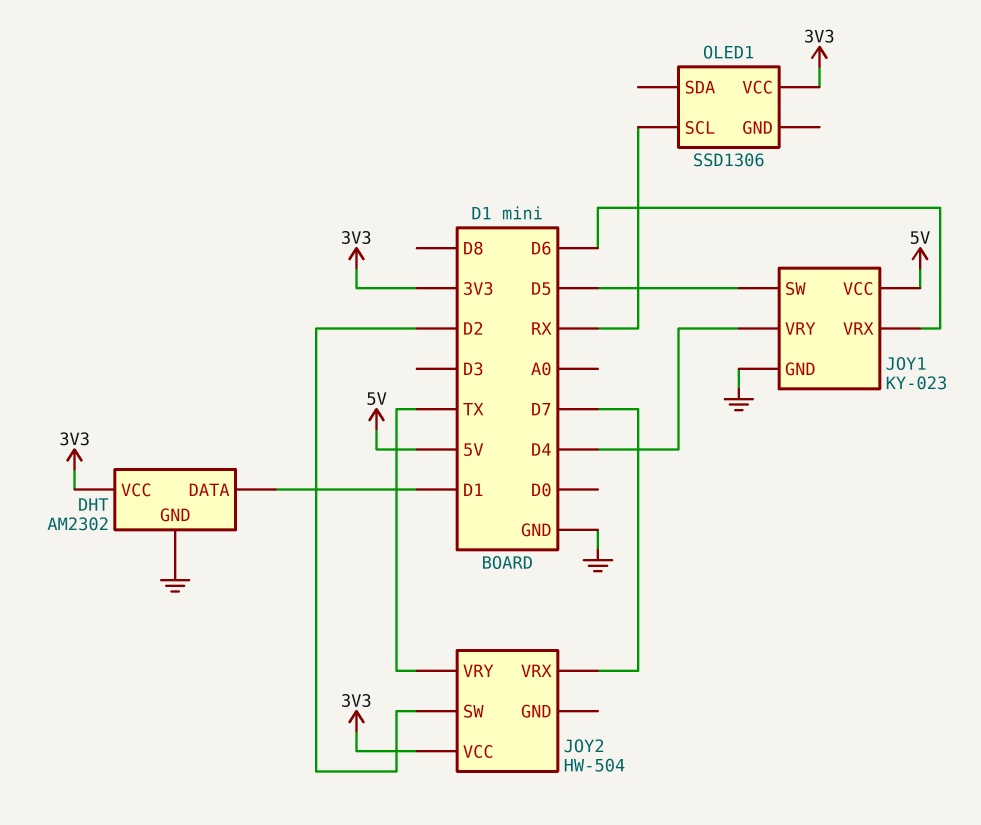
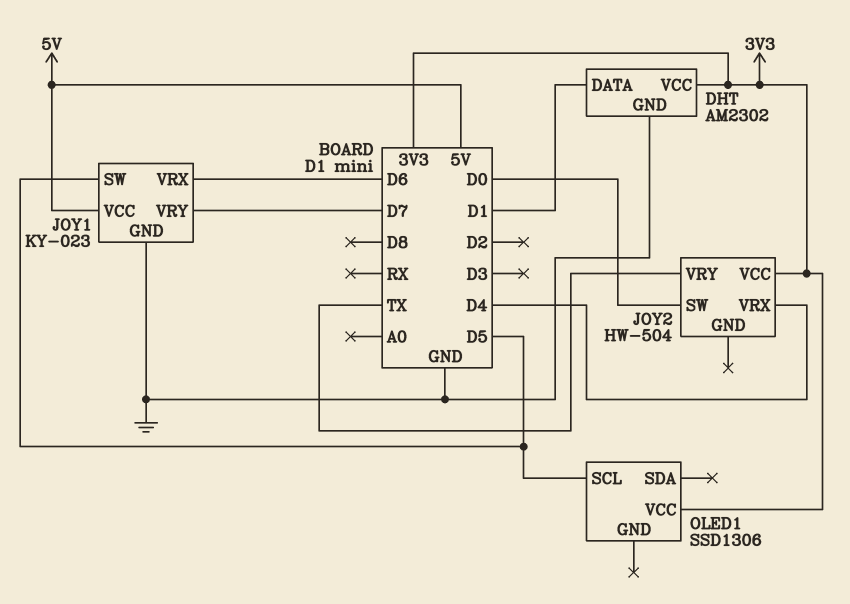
JOY1 pin VRY: D4 -> D7
JOY2 pin SW: D2 -> D0
JOY2 pin VRX: D7 -> D4
OLED1 pin SCL: RX -> D5

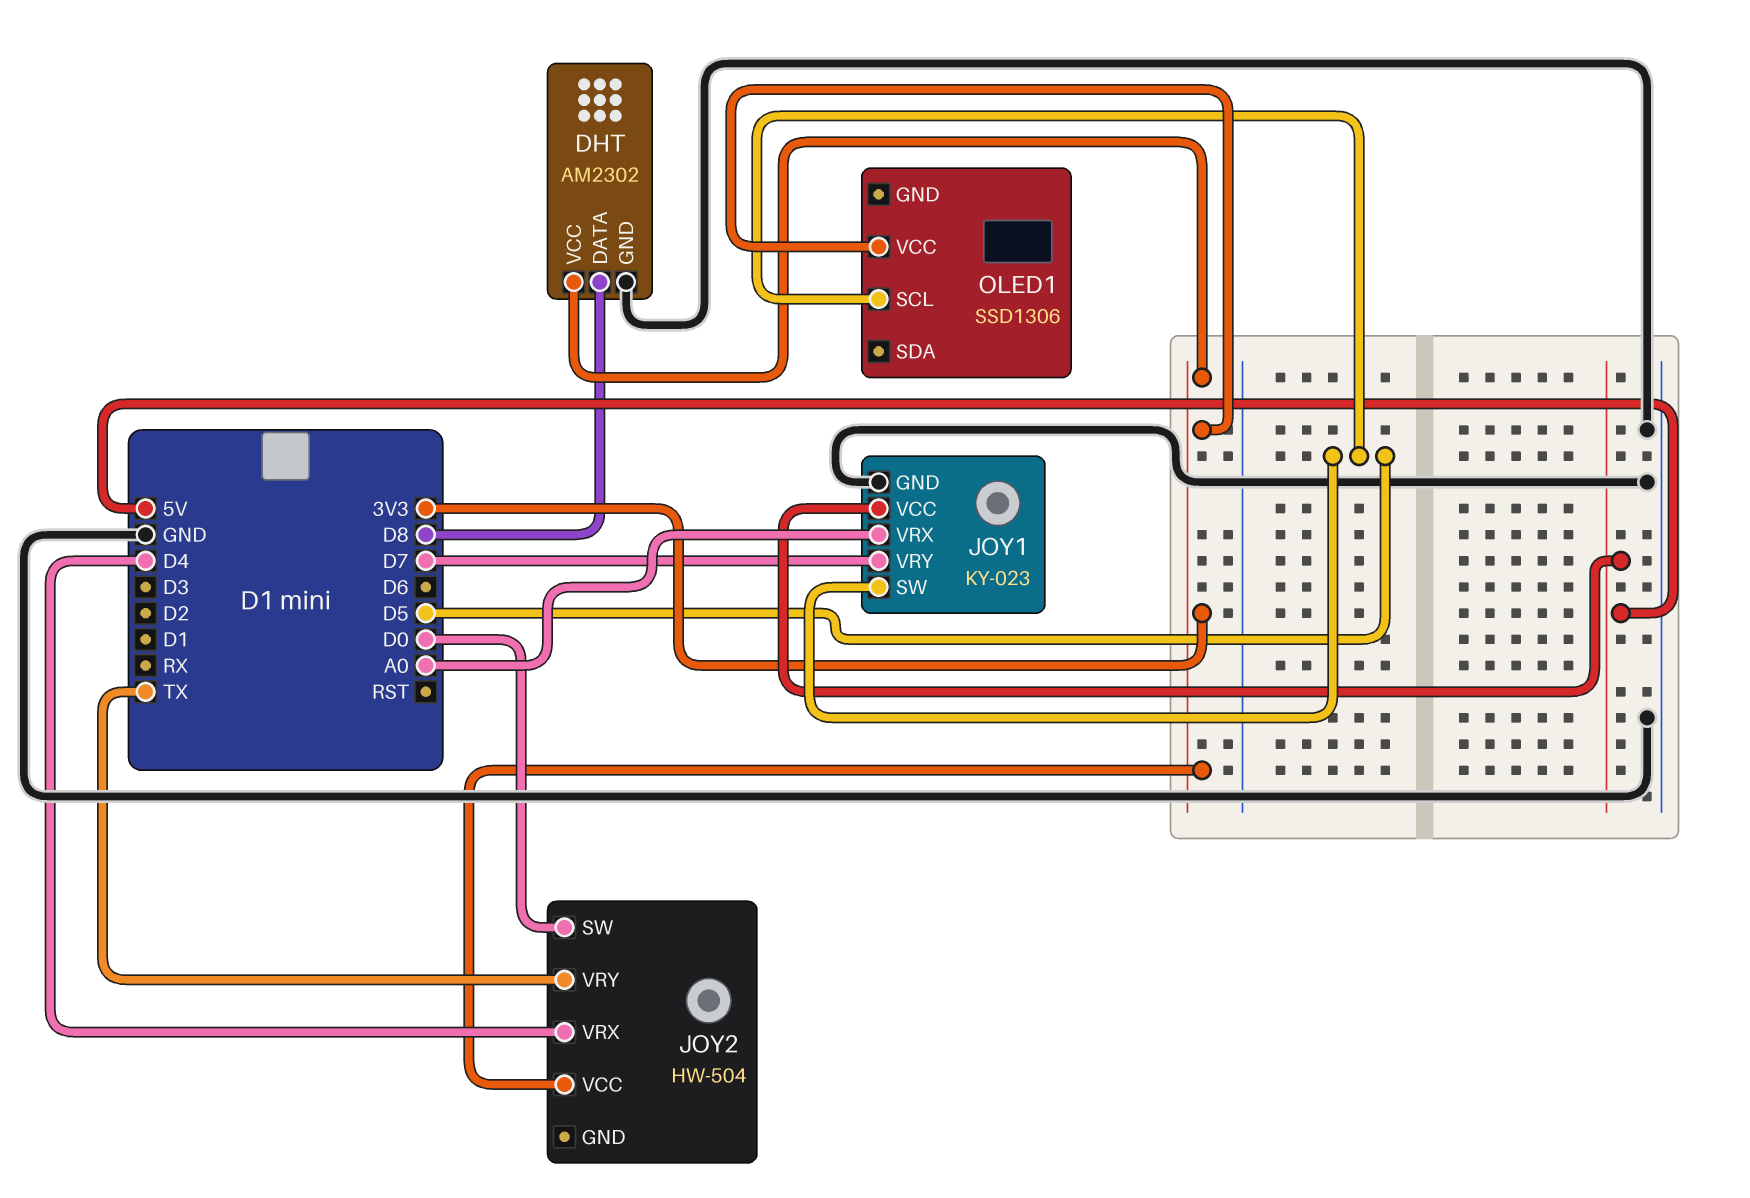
DHT pin DATA: D1 -> D8
JOY1 pin VRX: D6 -> A0

